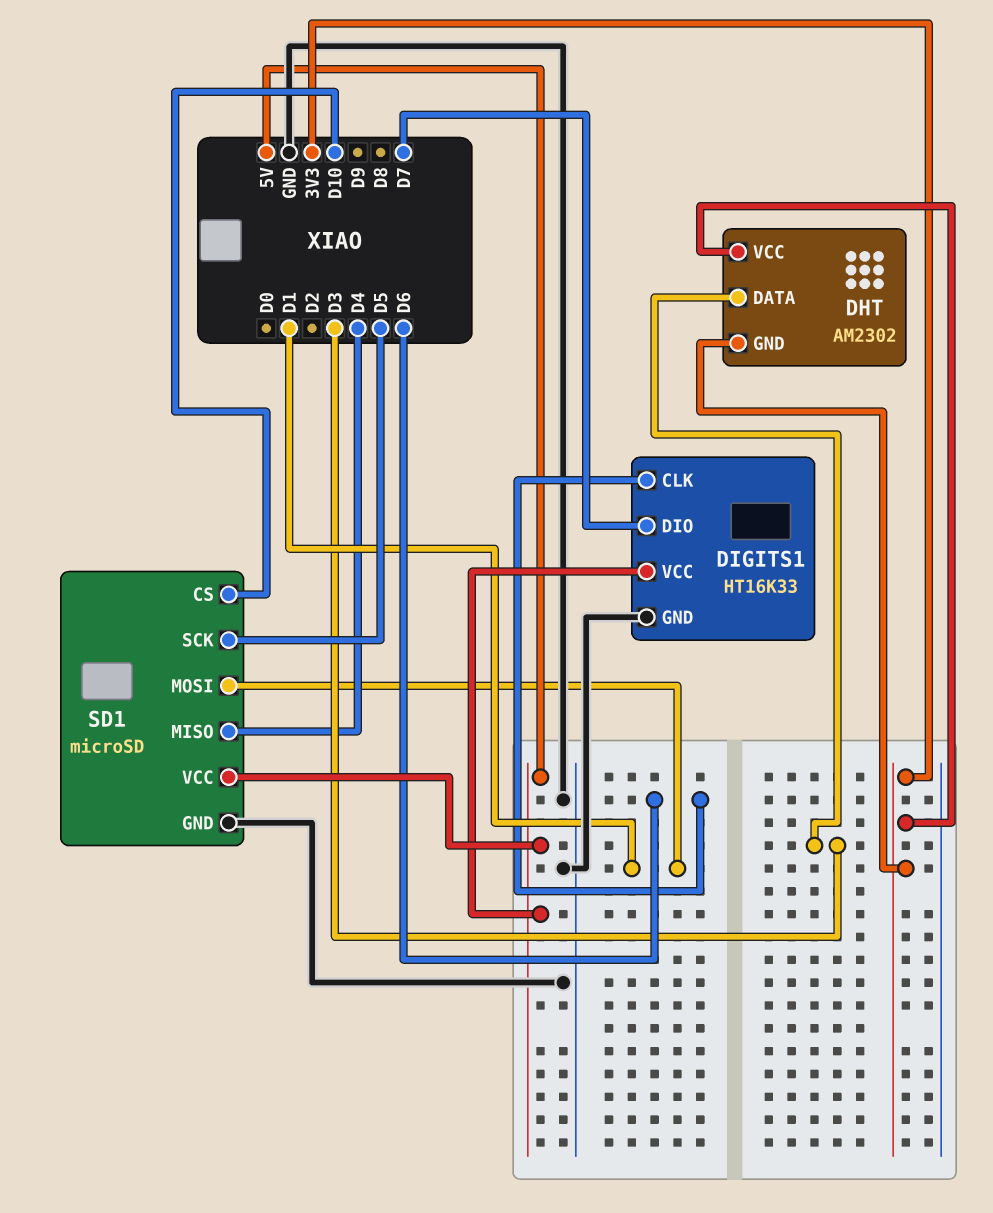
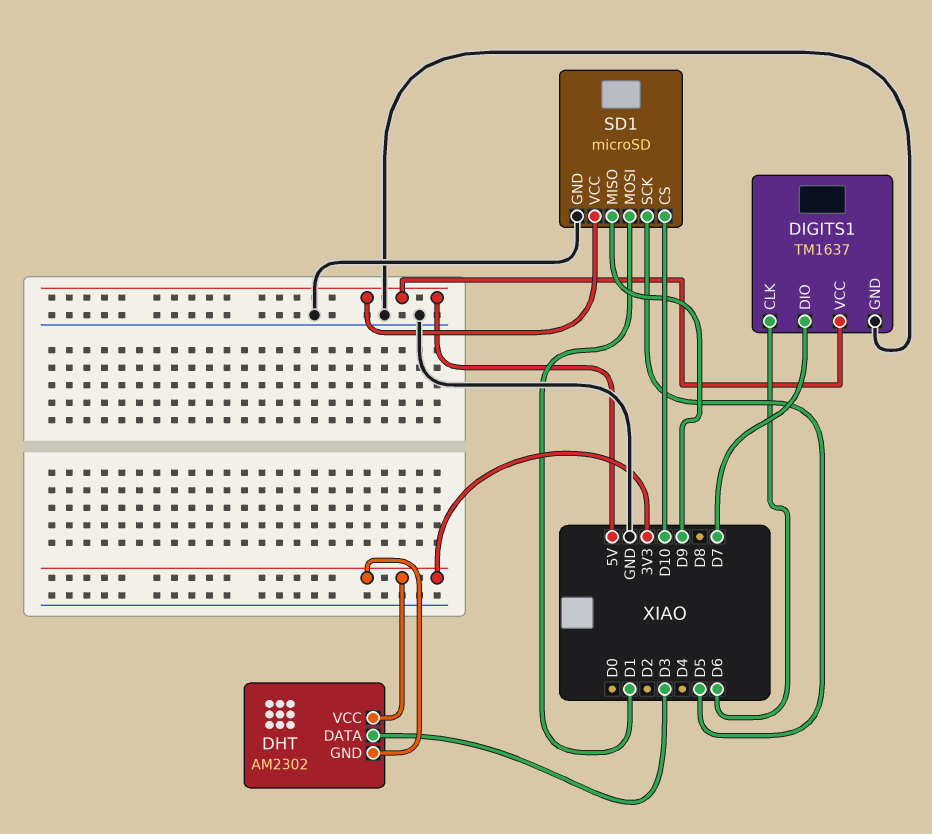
DIGITS1: HT16K33 -> TM1637
SD1 pin MISO: D4 -> D9

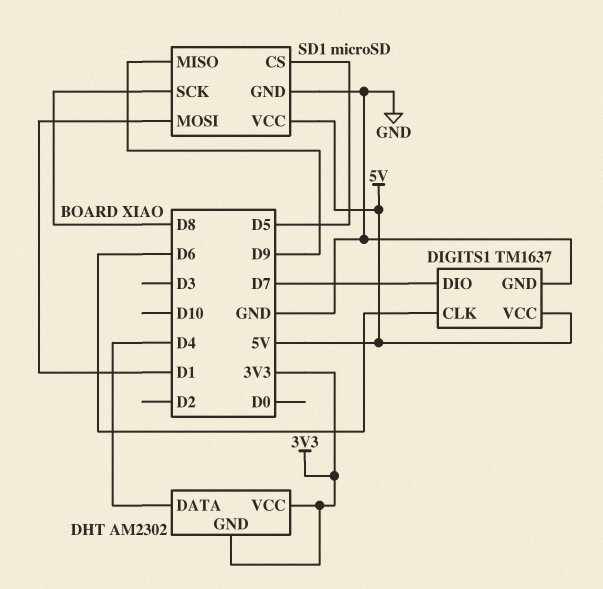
DHT pin DATA: D3 -> D4
SD1 pin CS: D10 -> D5
SD1 pin SCK: D5 -> D8

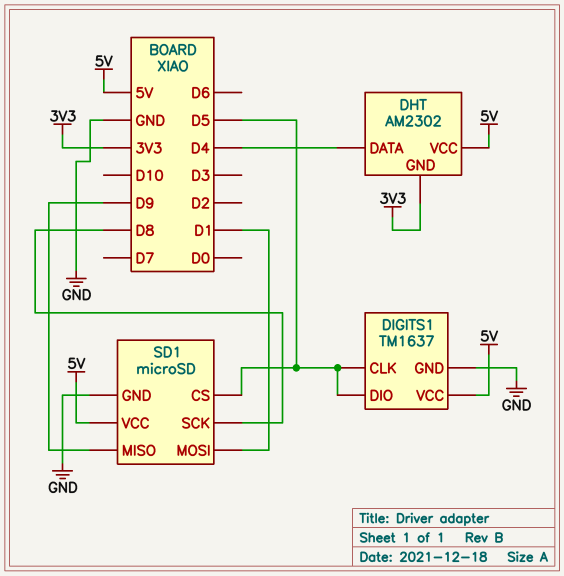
DHT pin VCC: 3V3 -> 5V
DIGITS1 pin CLK: D6 -> D5
DIGITS1 pin DIO: D7 -> D5

